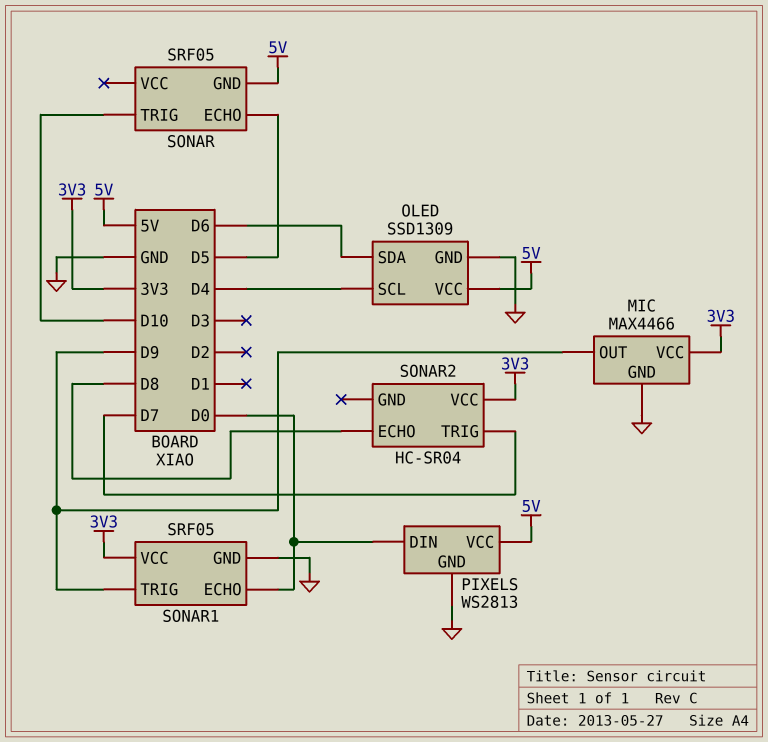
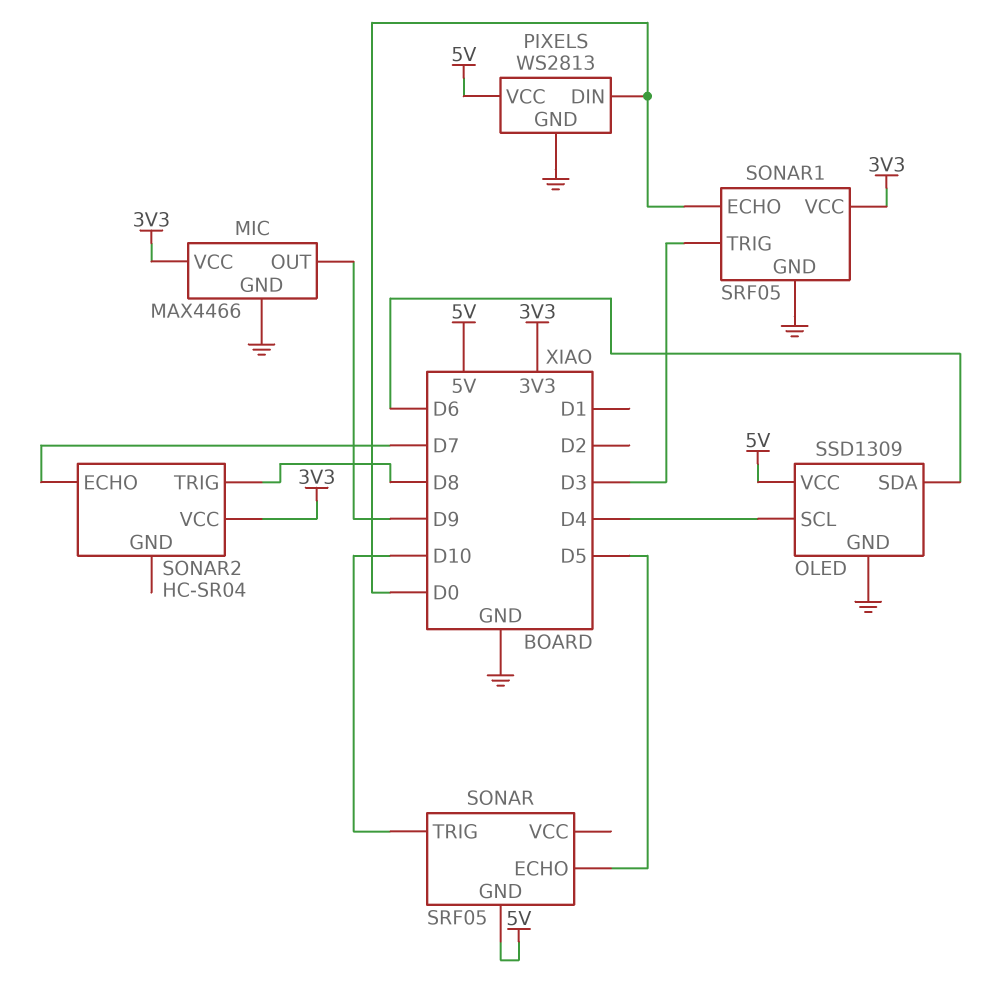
SONAR1 pin TRIG: D9 -> D3
SONAR2 pin ECHO: D8 -> D7
SONAR2 pin TRIG: D7 -> D8

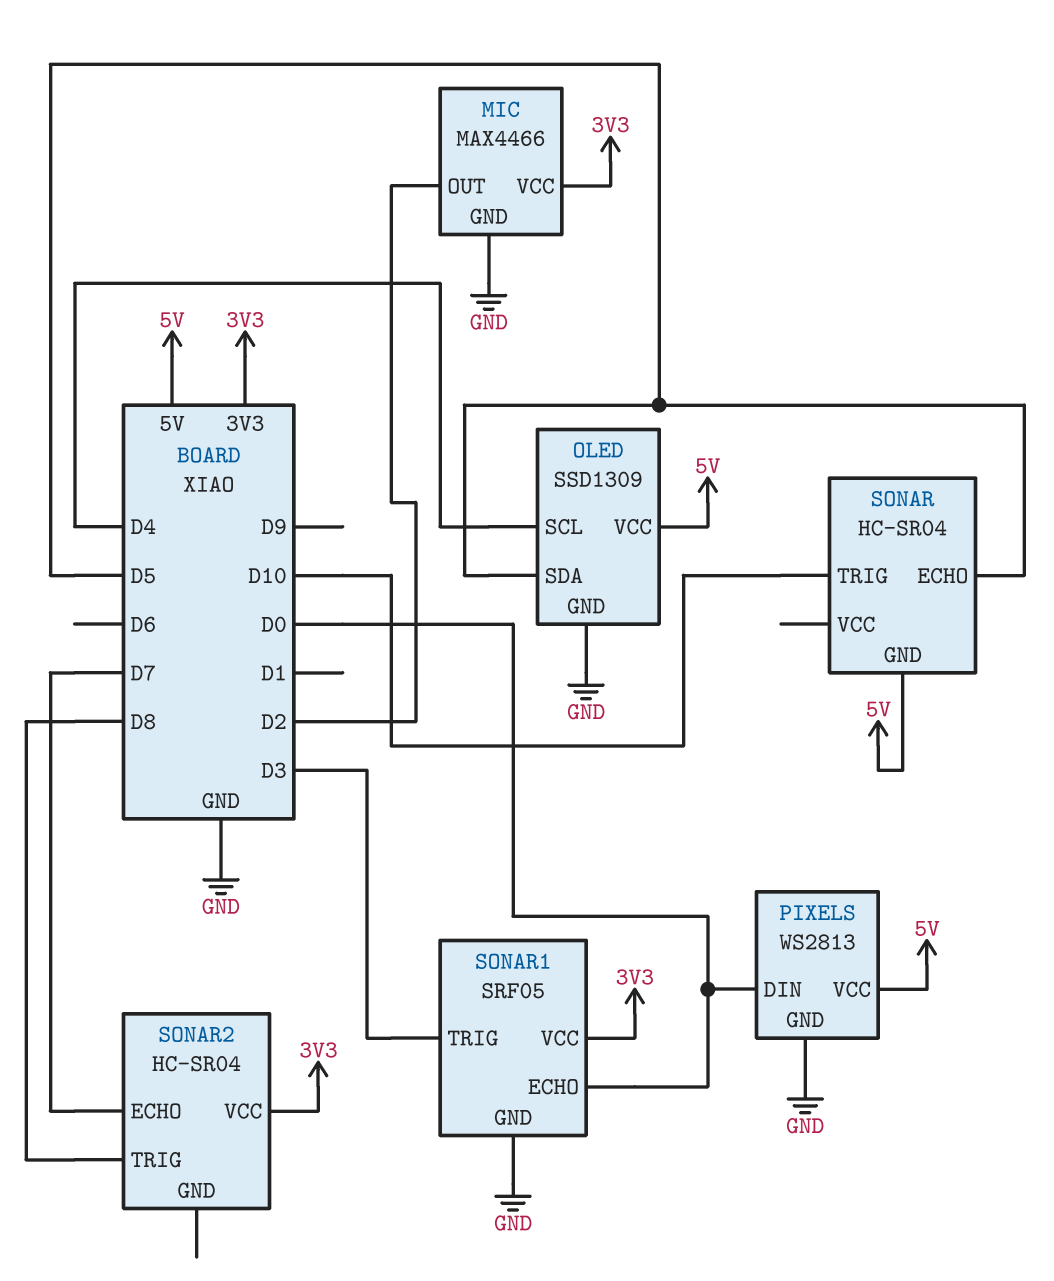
MIC pin OUT: D9 -> D2
OLED pin SDA: D6 -> D5
SONAR: SRF05 -> HC-SR04

